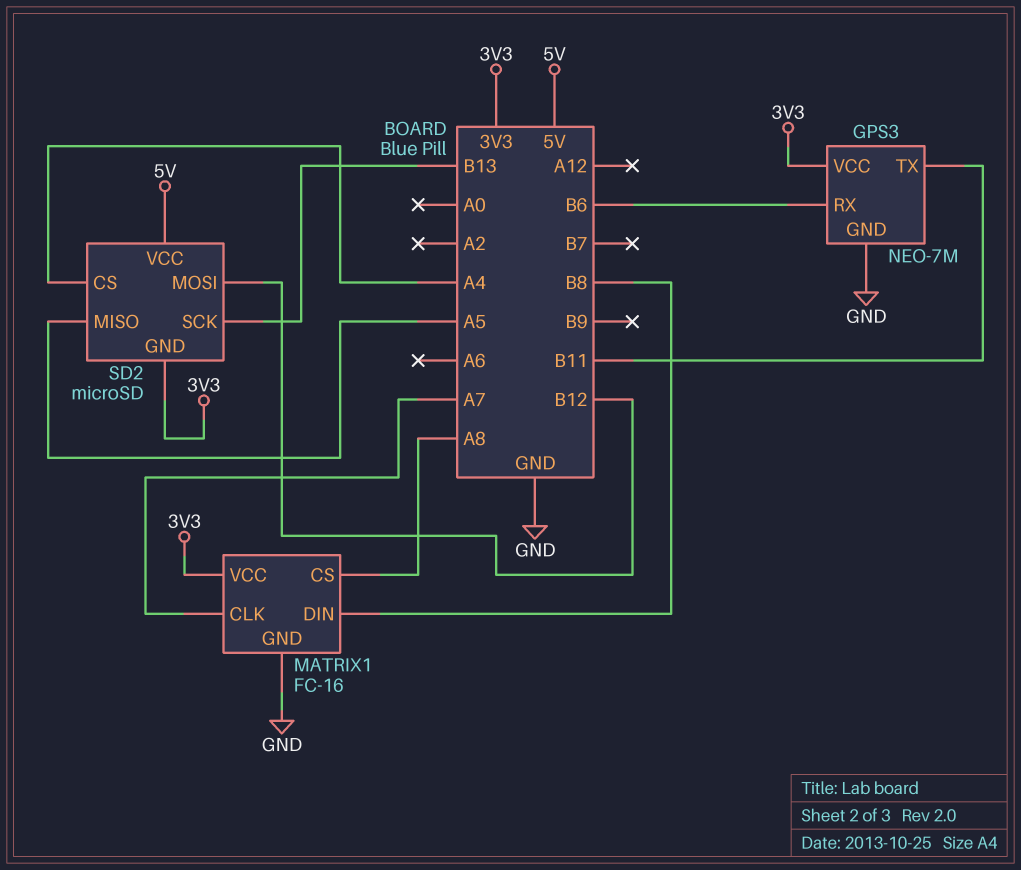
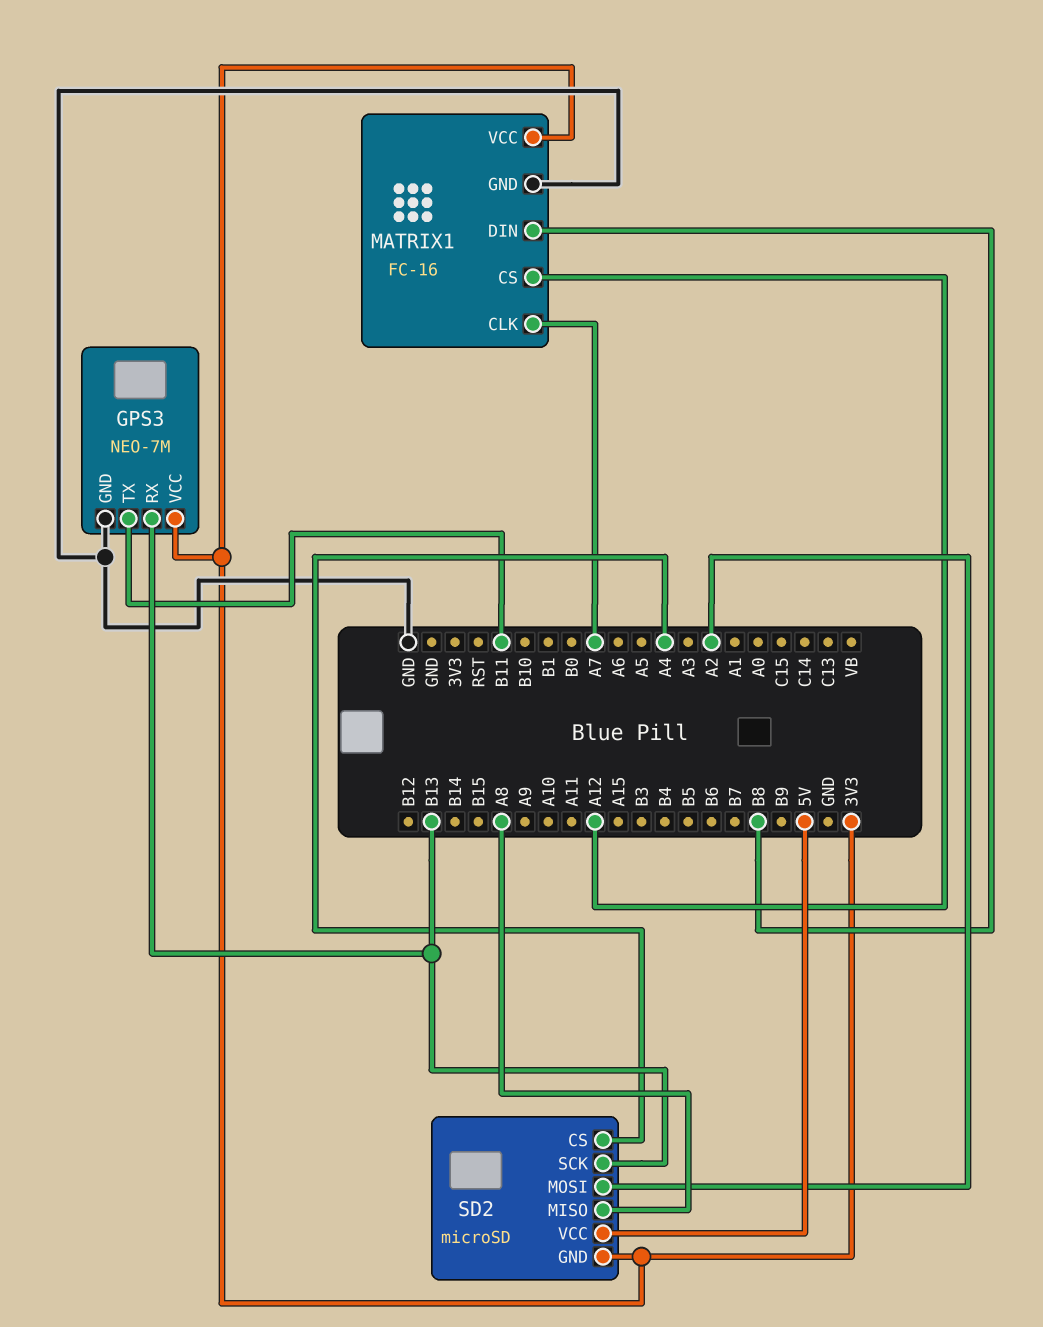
GPS3 pin RX: B6 -> B13
MATRIX1 pin CS: A8 -> A12
SD2 pin MISO: A5 -> A8
SD2 pin MOSI: B12 -> A2

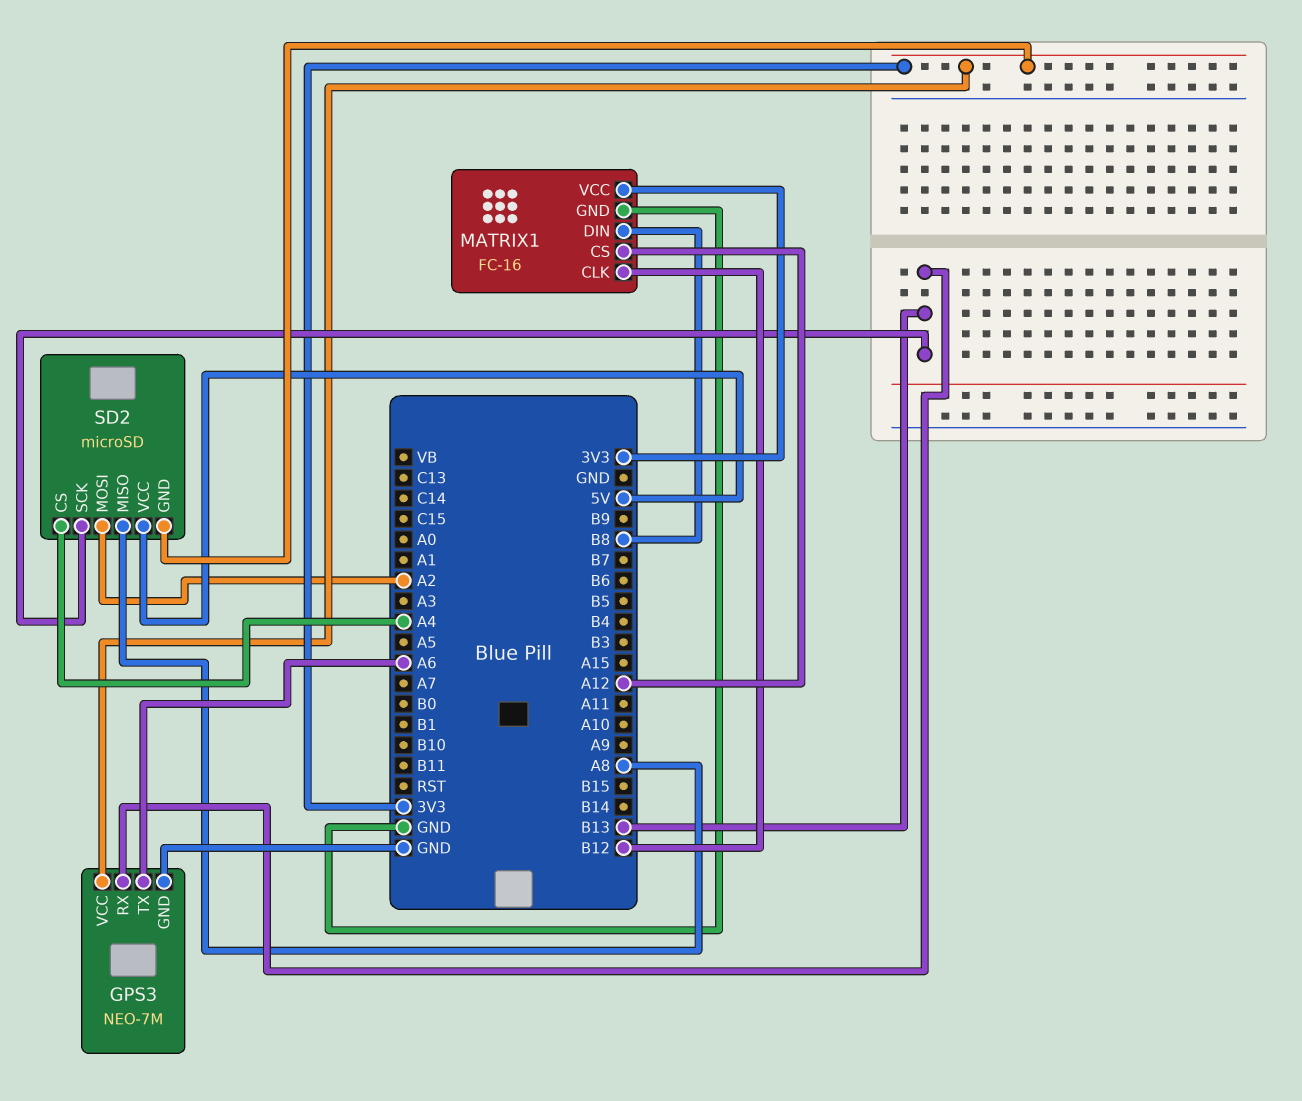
GPS3 pin TX: B11 -> A6
MATRIX1 pin CLK: A7 -> B12

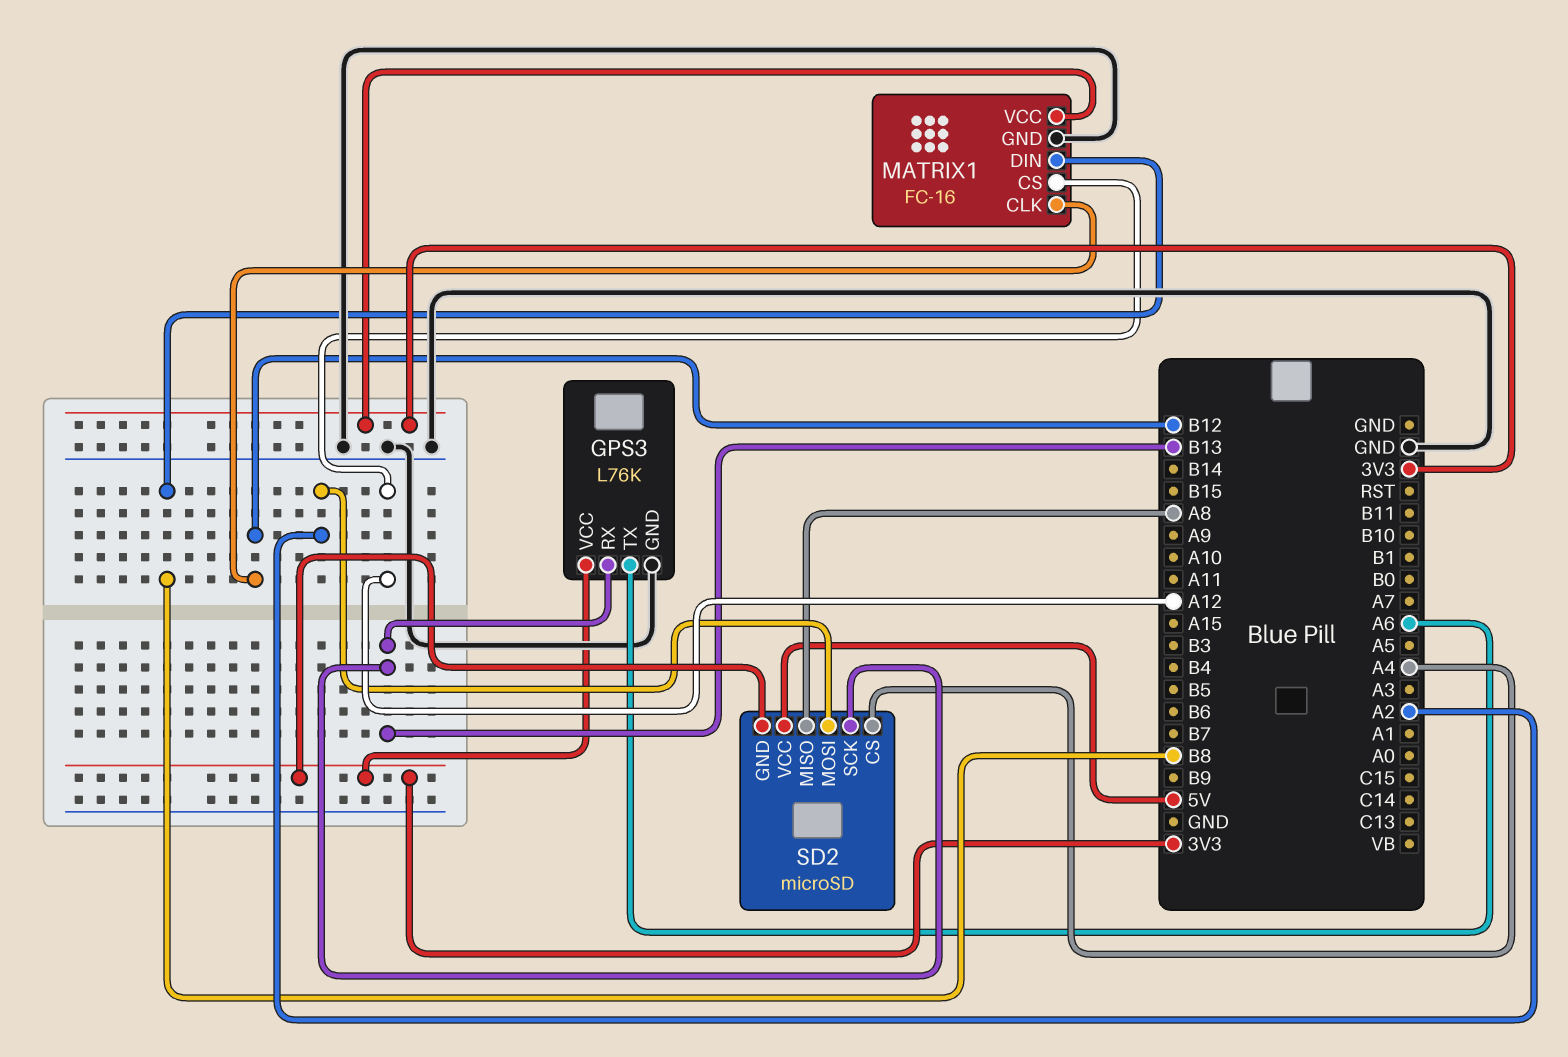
GPS3: NEO-7M -> L76K

